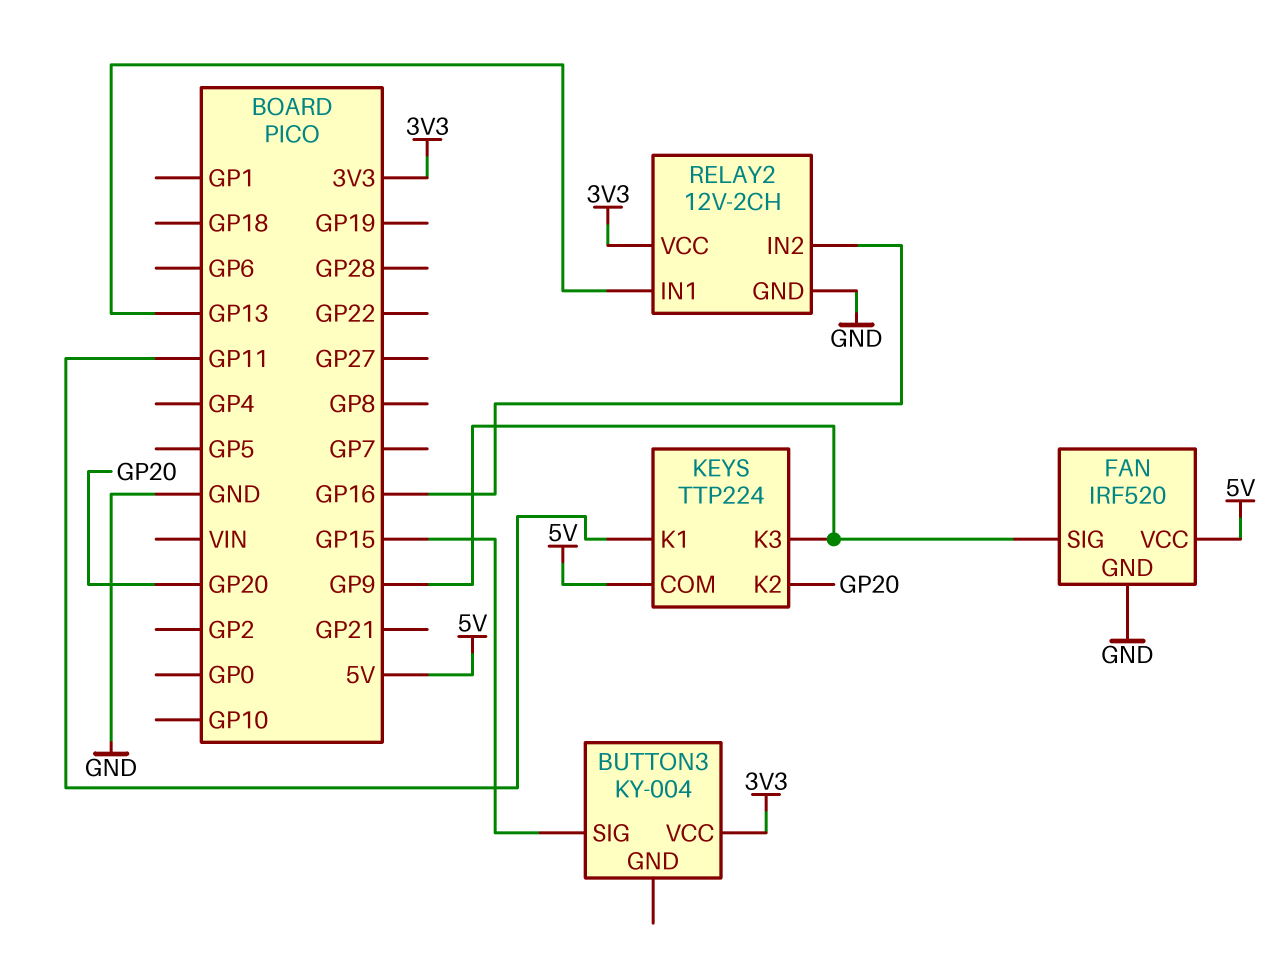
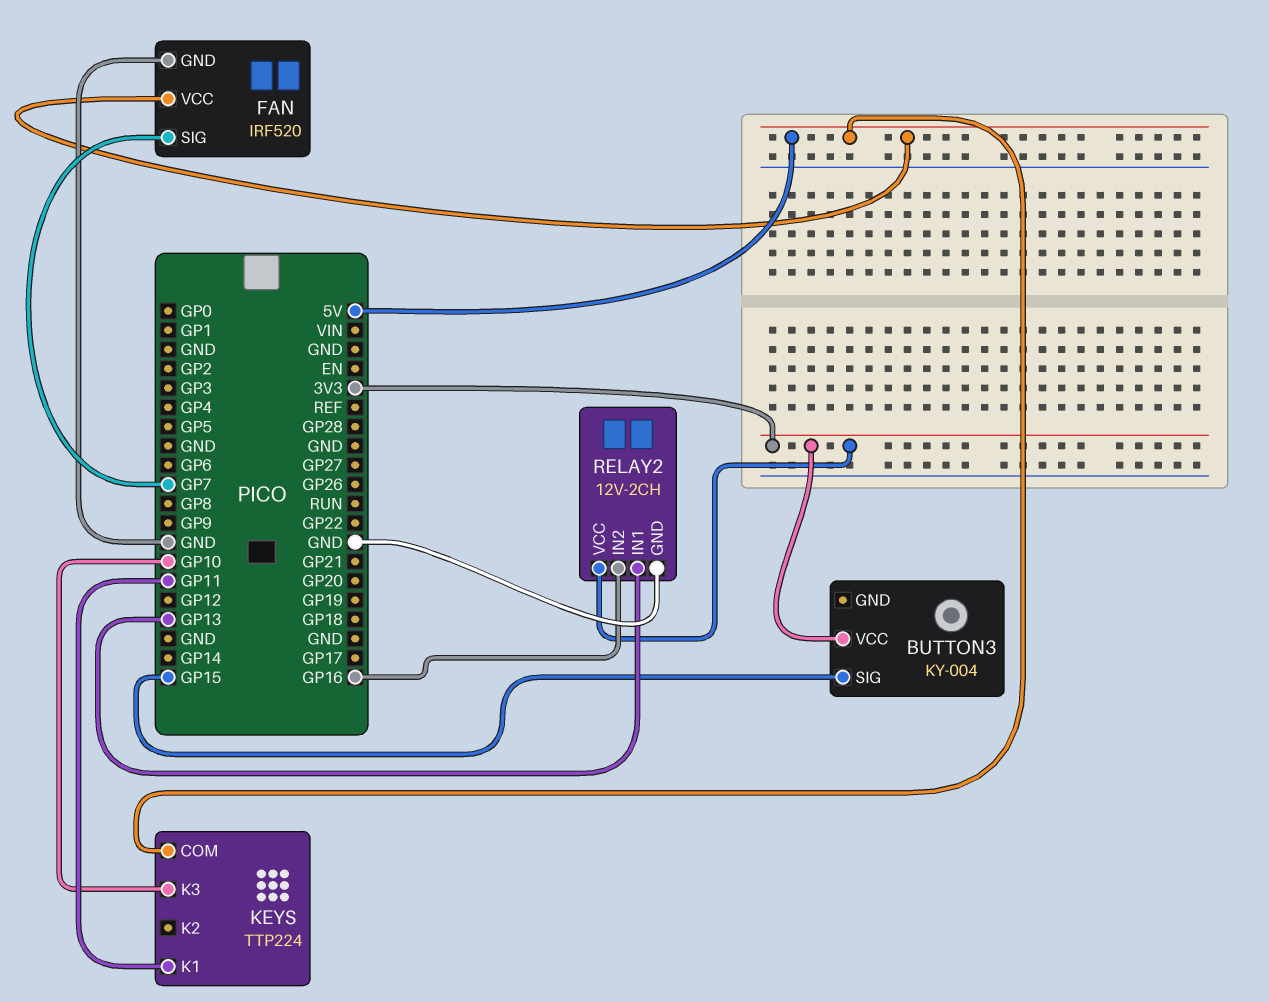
FAN pin SIG: GP9 -> GP7
KEYS pin K2: GP20 -> none
KEYS pin K3: GP9 -> GP10

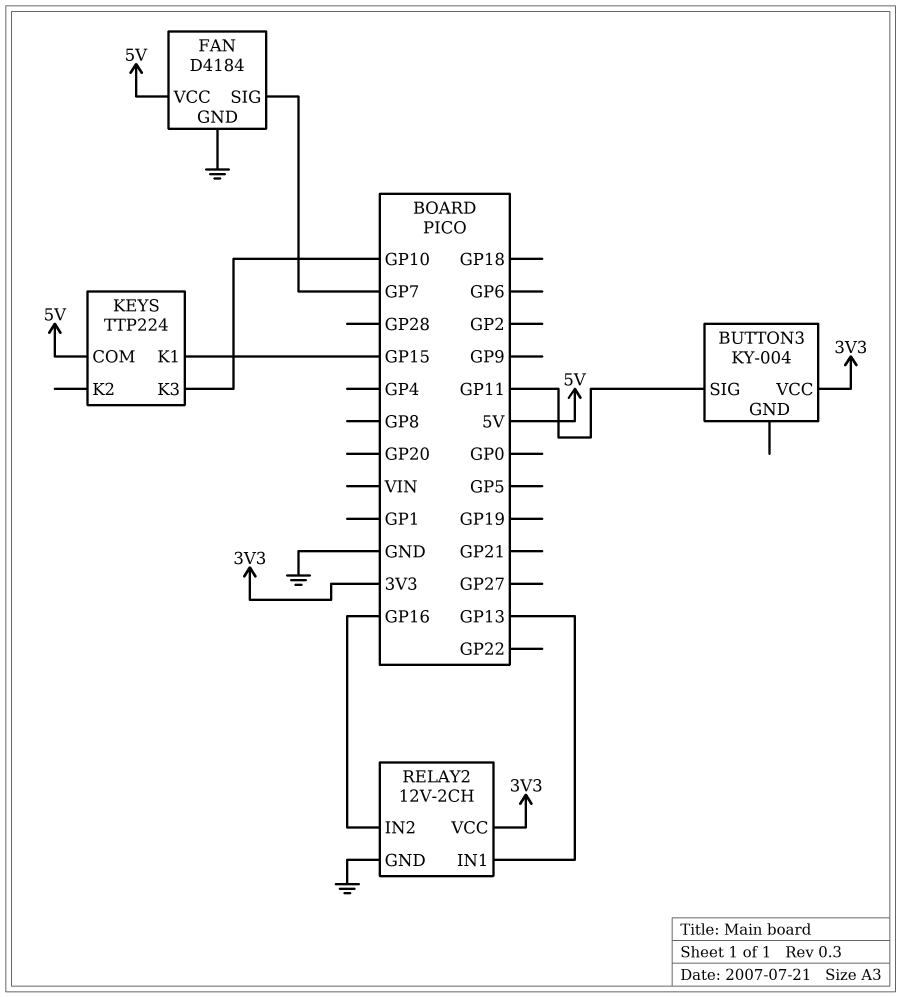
BUTTON3 pin SIG: GP15 -> GP11
FAN: IRF520 -> D4184
KEYS pin K1: GP11 -> GP15

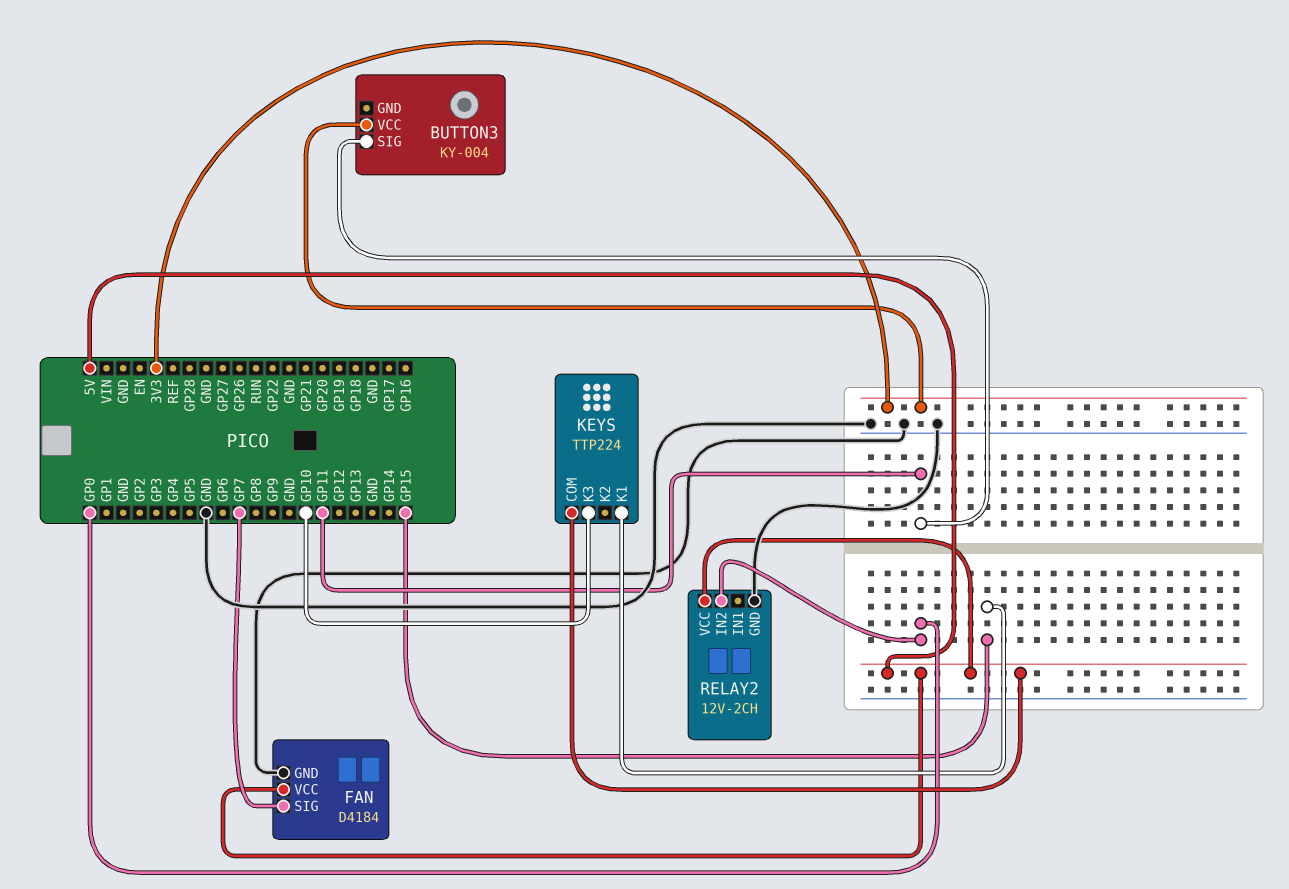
RELAY2 pin IN1: GP13 -> none
RELAY2 pin IN2: GP16 -> GP0
RELAY2 pin VCC: 3V3 -> 5V

